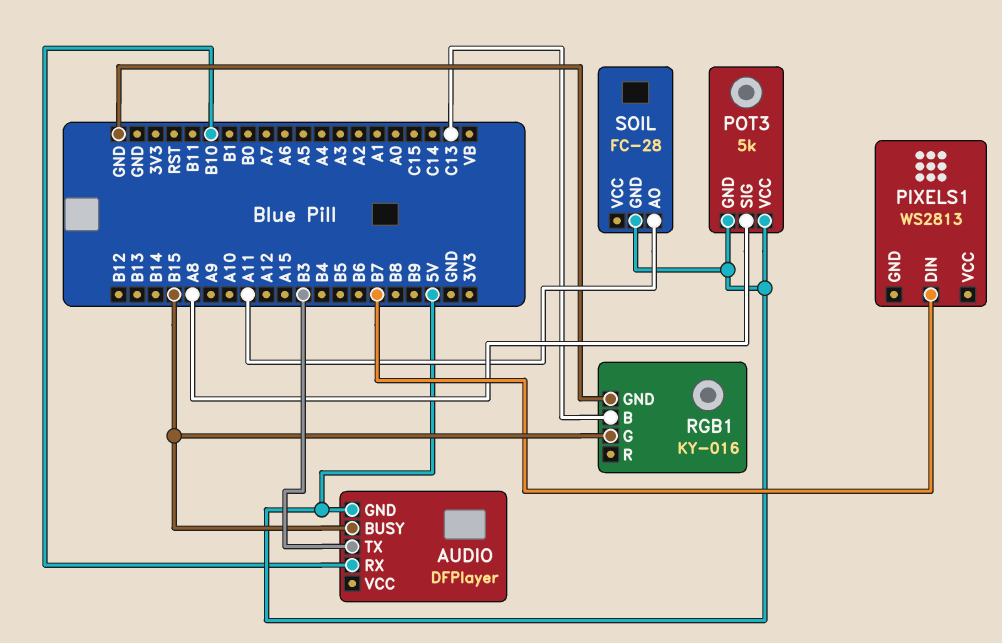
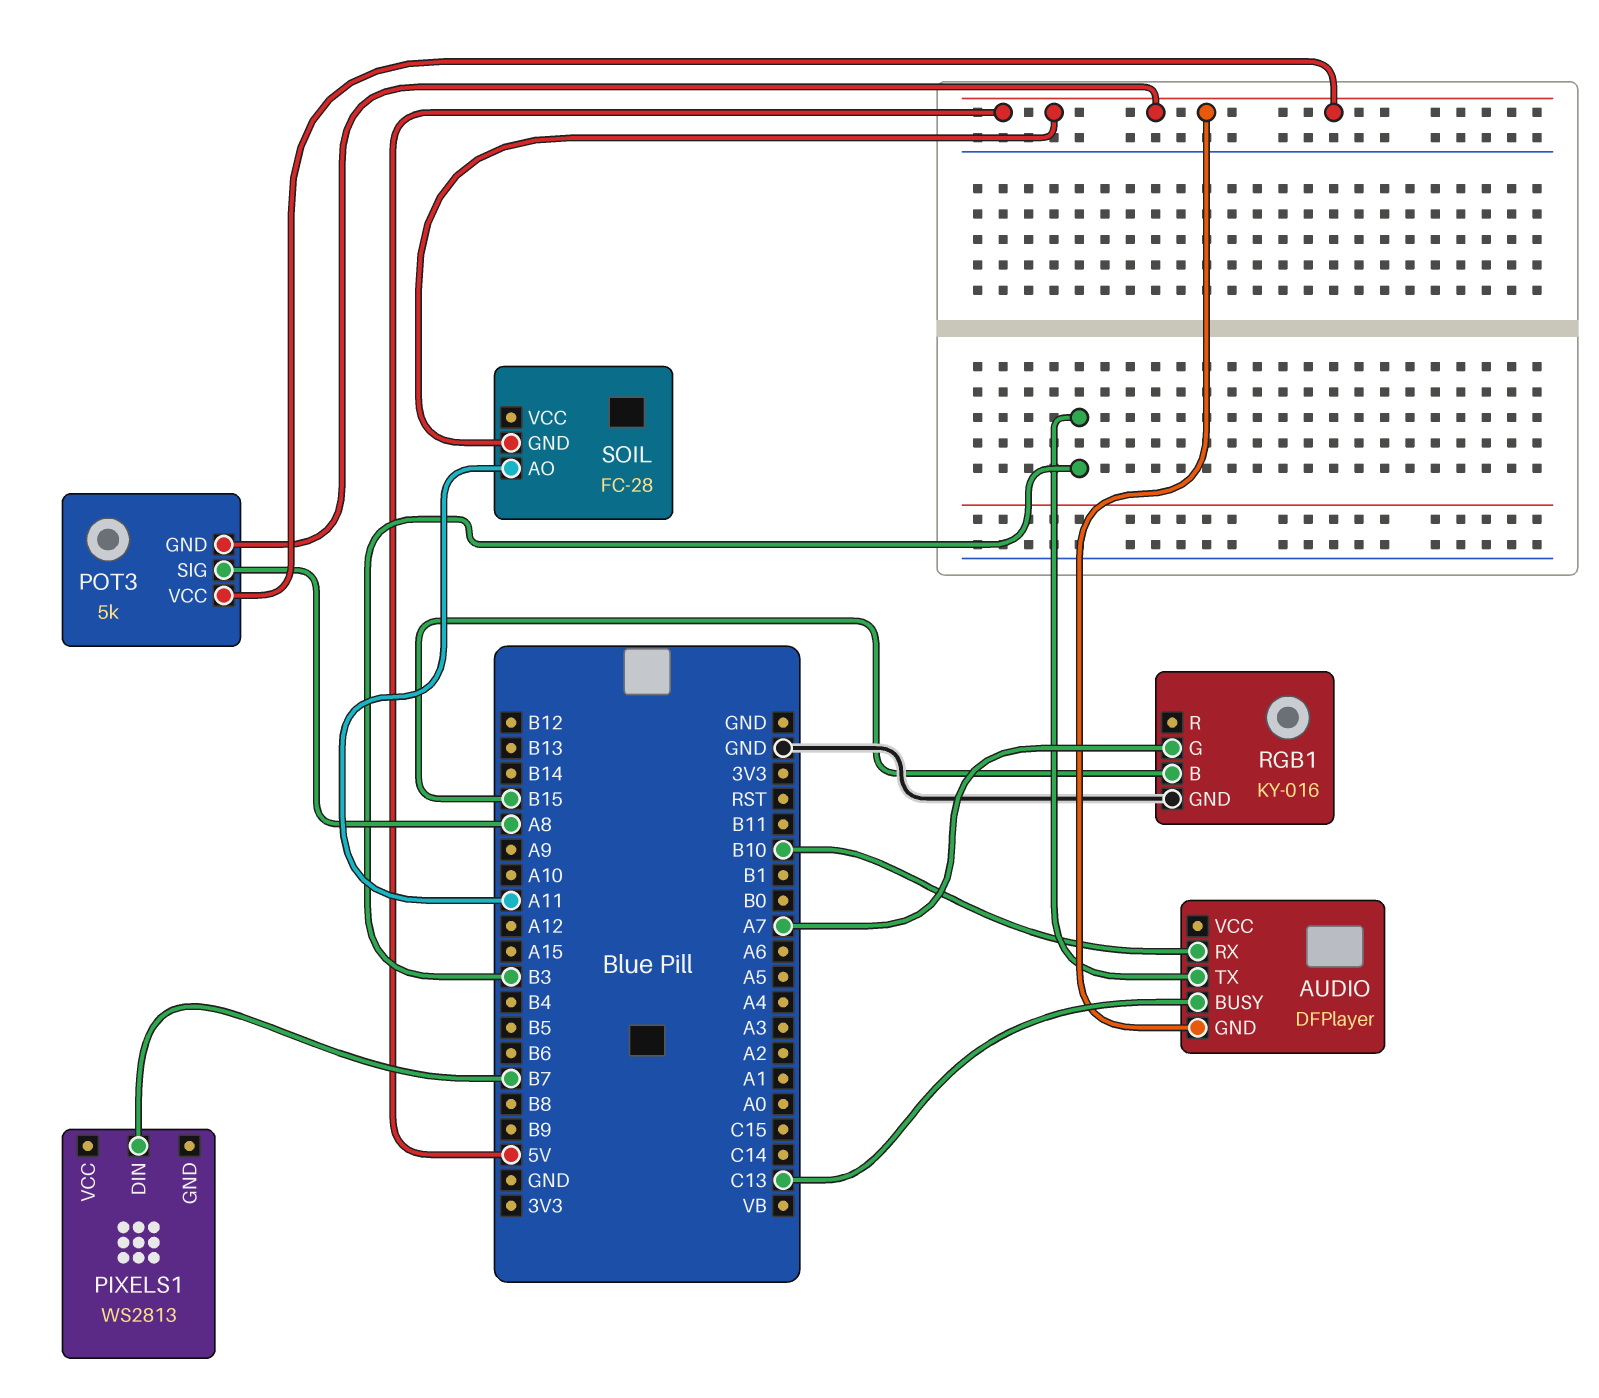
AUDIO pin BUSY: B15 -> C13
RGB1 pin B: C13 -> B15
RGB1 pin G: B15 -> A7

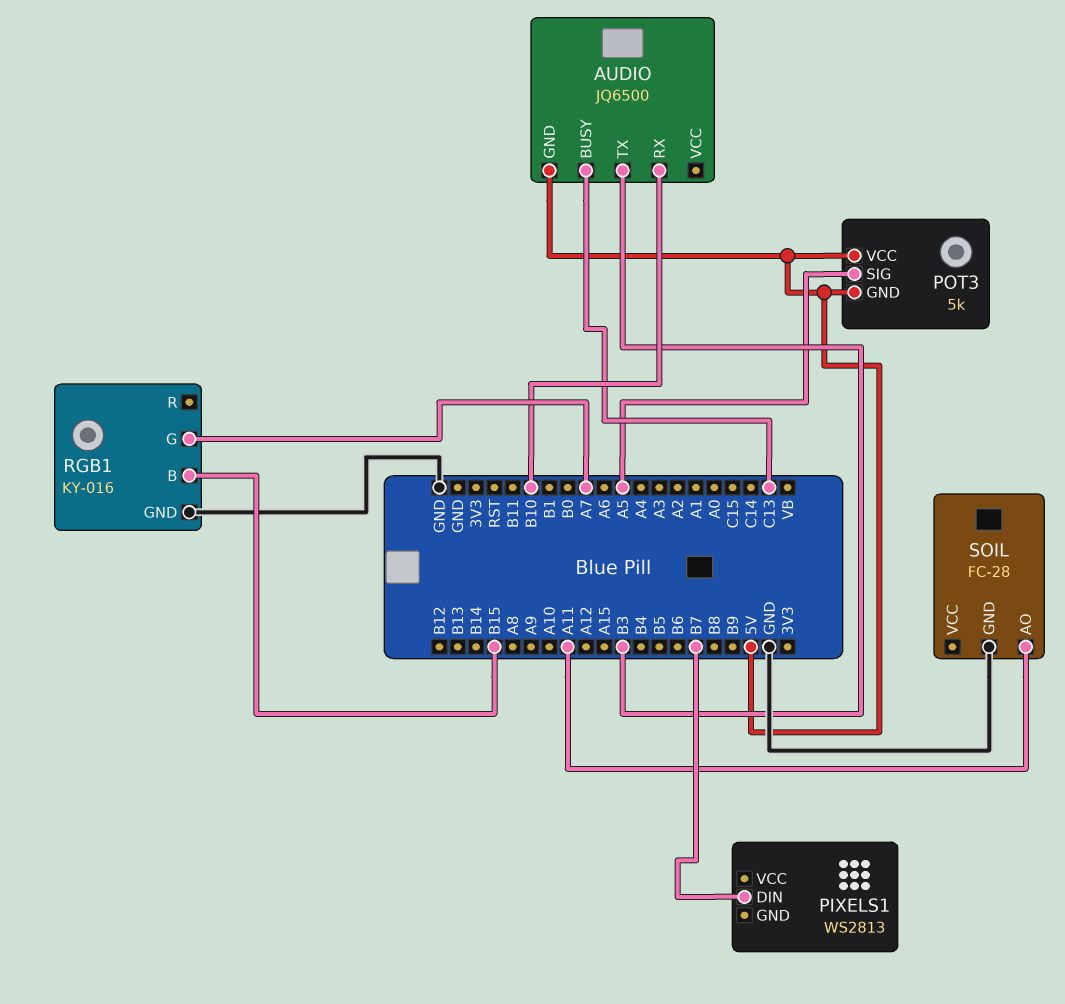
AUDIO: DFPlayer -> JQ6500
POT3 pin SIG: A8 -> A5
SOIL pin GND: 5V -> GND

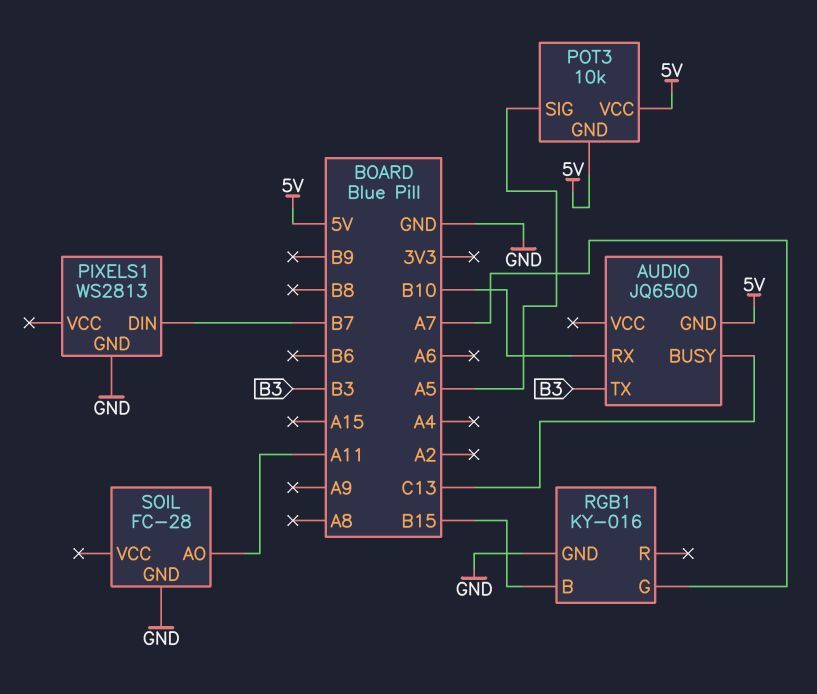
PIXELS1 pin GND: none -> GND
POT3: 5k -> 10k

